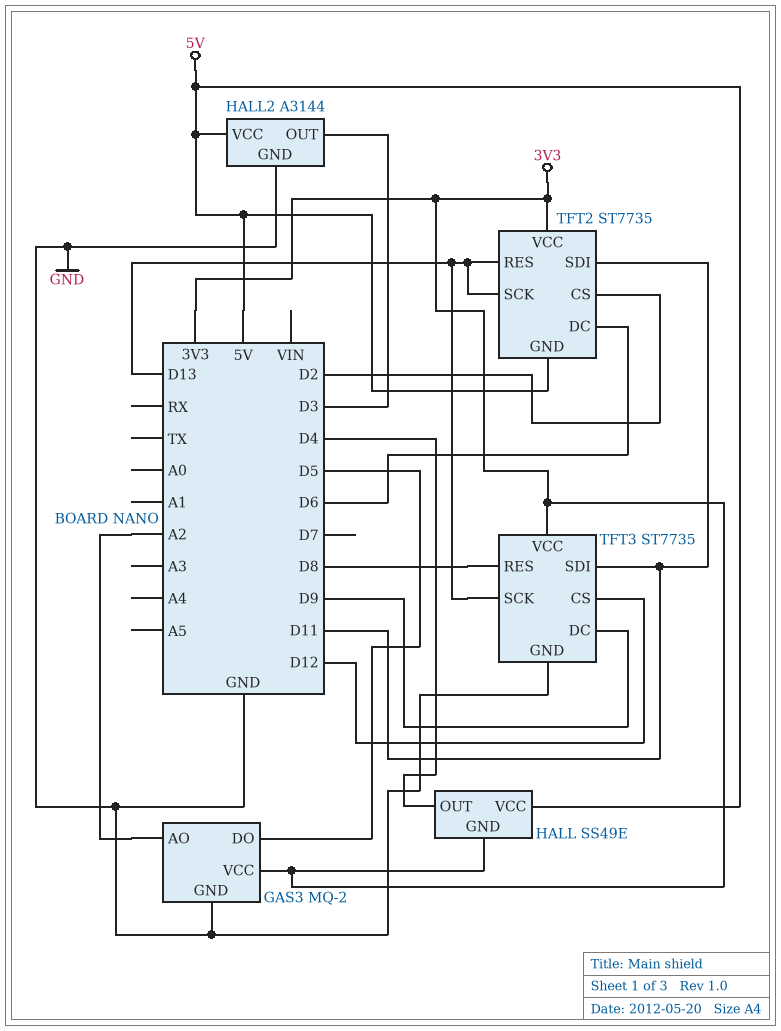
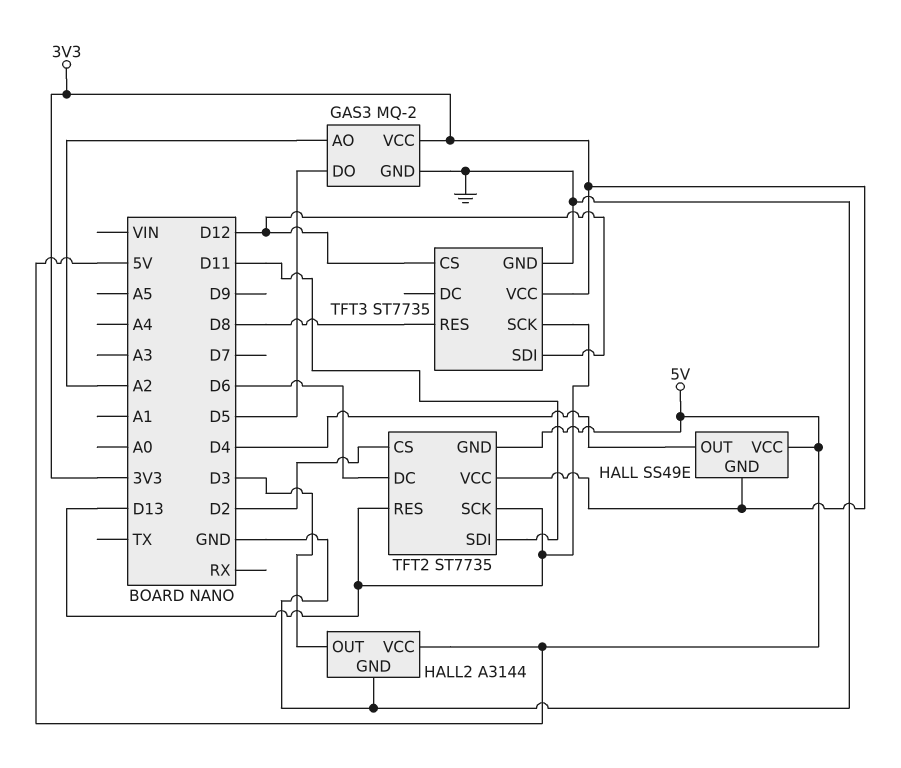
TFT3 pin DC: D9 -> none
TFT3 pin SDI: D11 -> D12

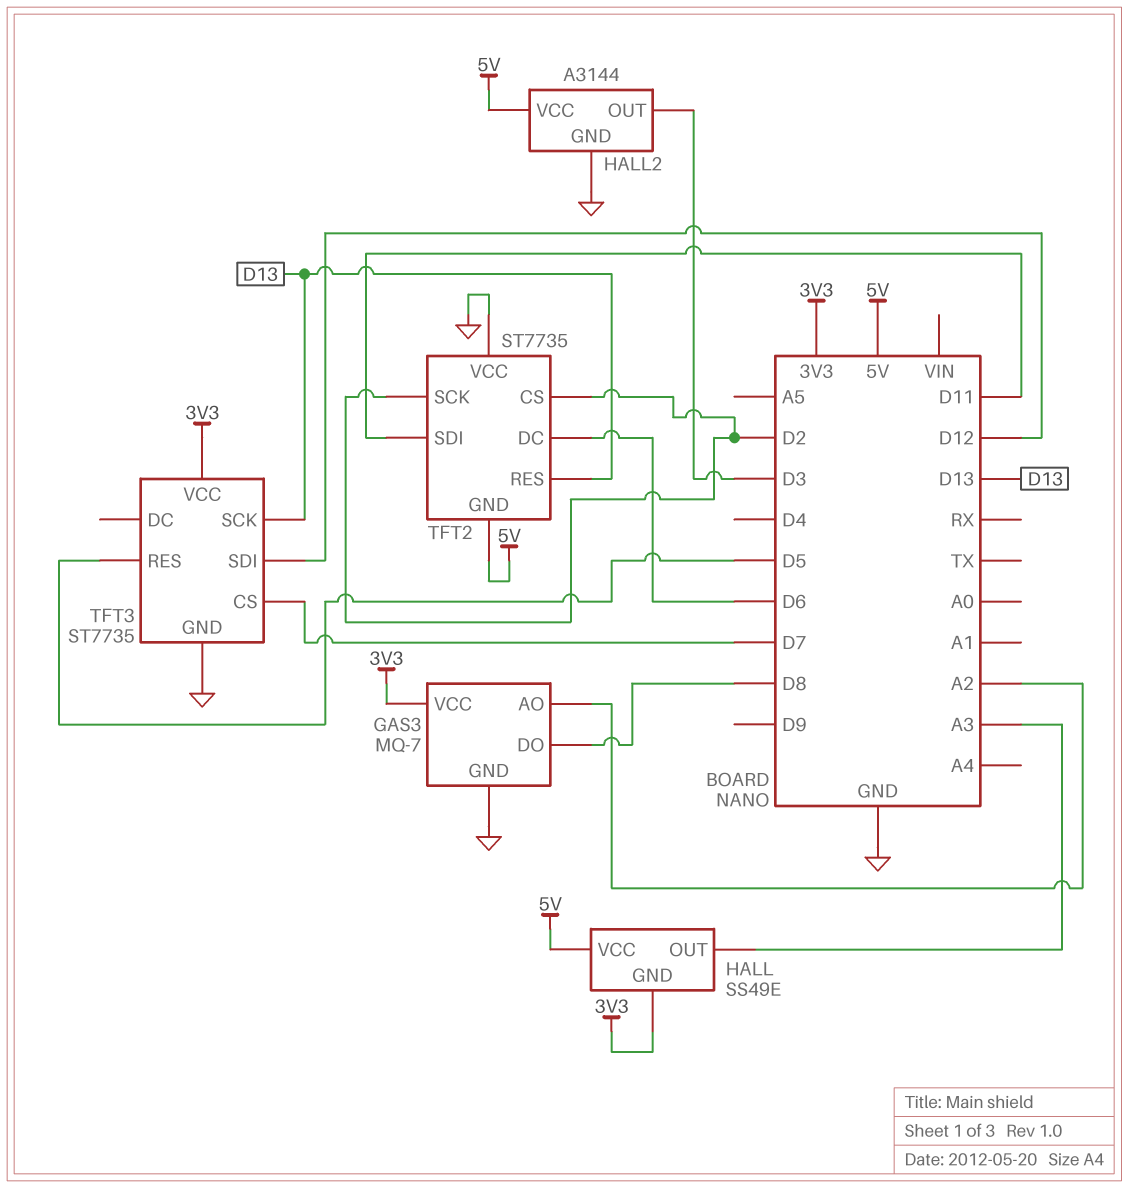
GAS3: MQ-2 -> MQ-7
GAS3 pin DO: D5 -> D8
HALL pin OUT: D4 -> A3
TFT2 pin SCK: D13 -> D2
TFT2 pin VCC: 3V3 -> GND
TFT3 pin CS: D12 -> D7
TFT3 pin RES: D8 -> D5

